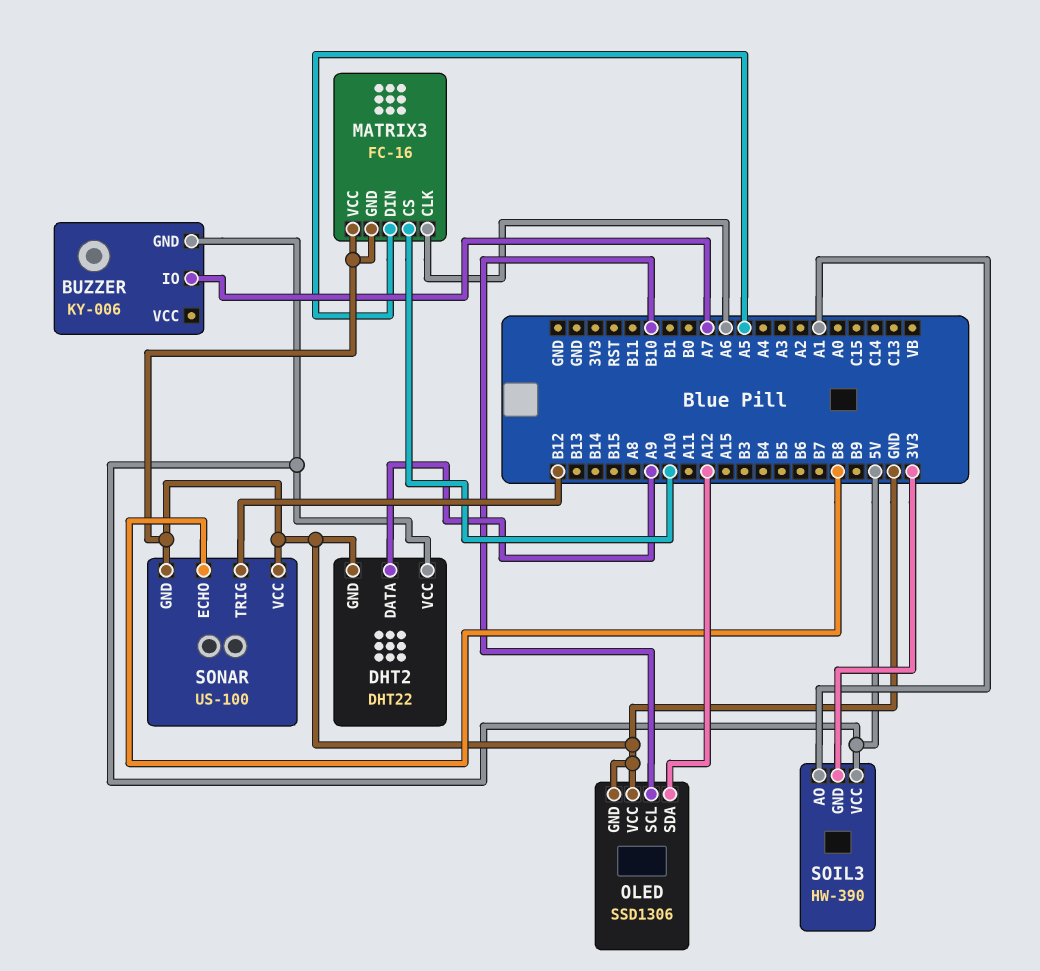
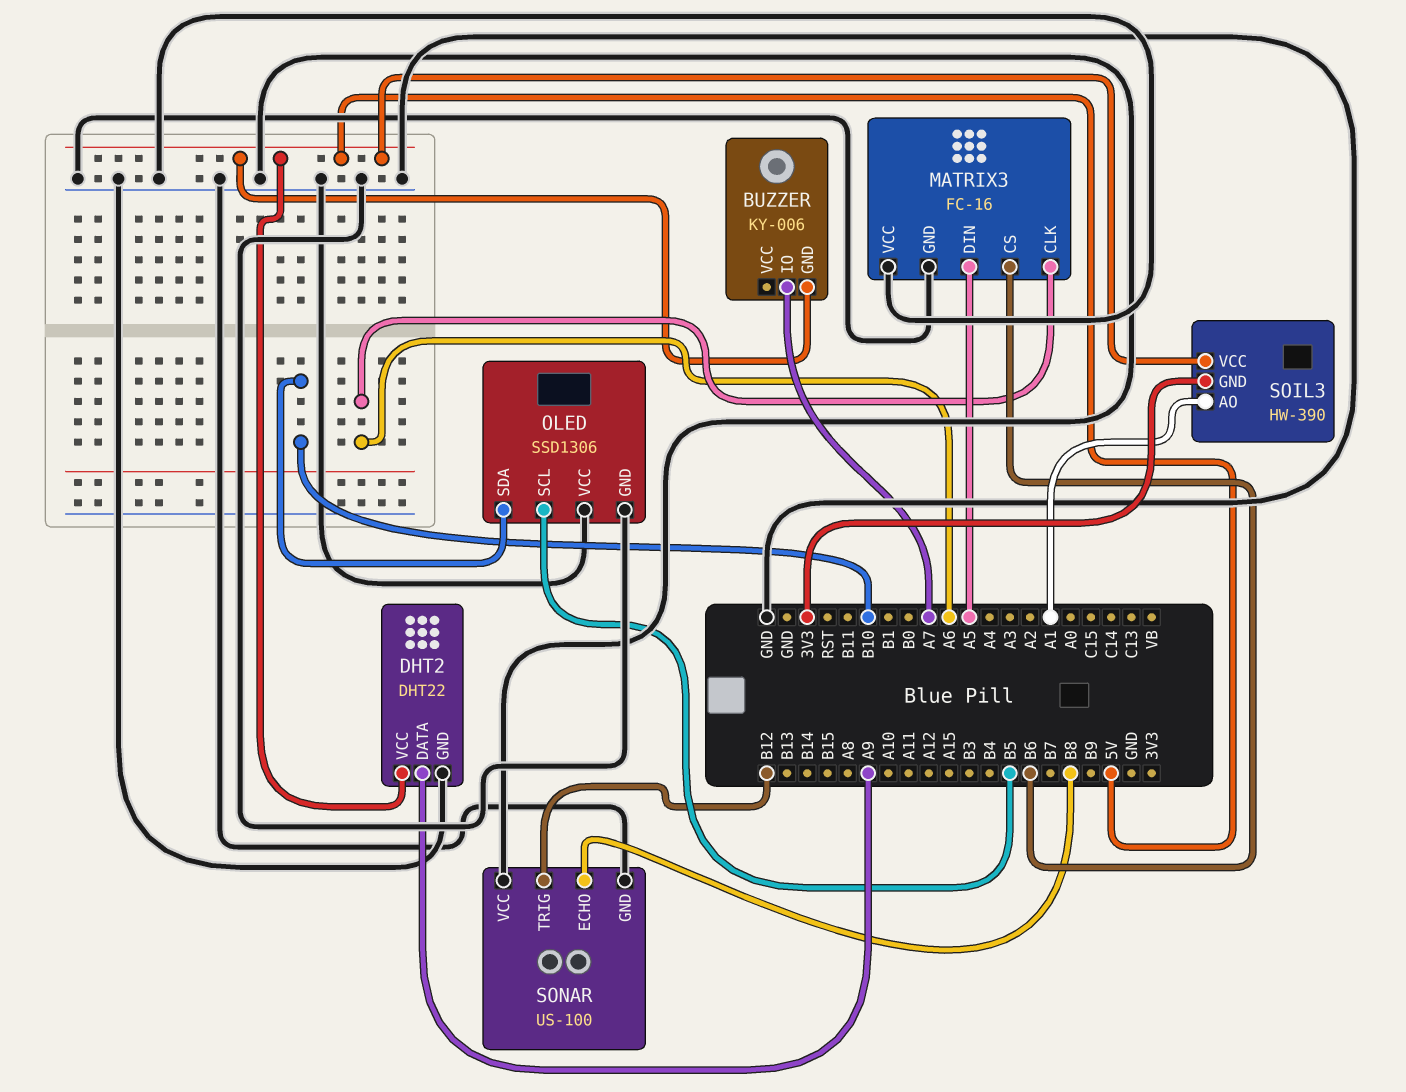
MATRIX3 pin CS: A10 -> B6
OLED pin SCL: B10 -> B5
OLED pin SDA: A12 -> B10

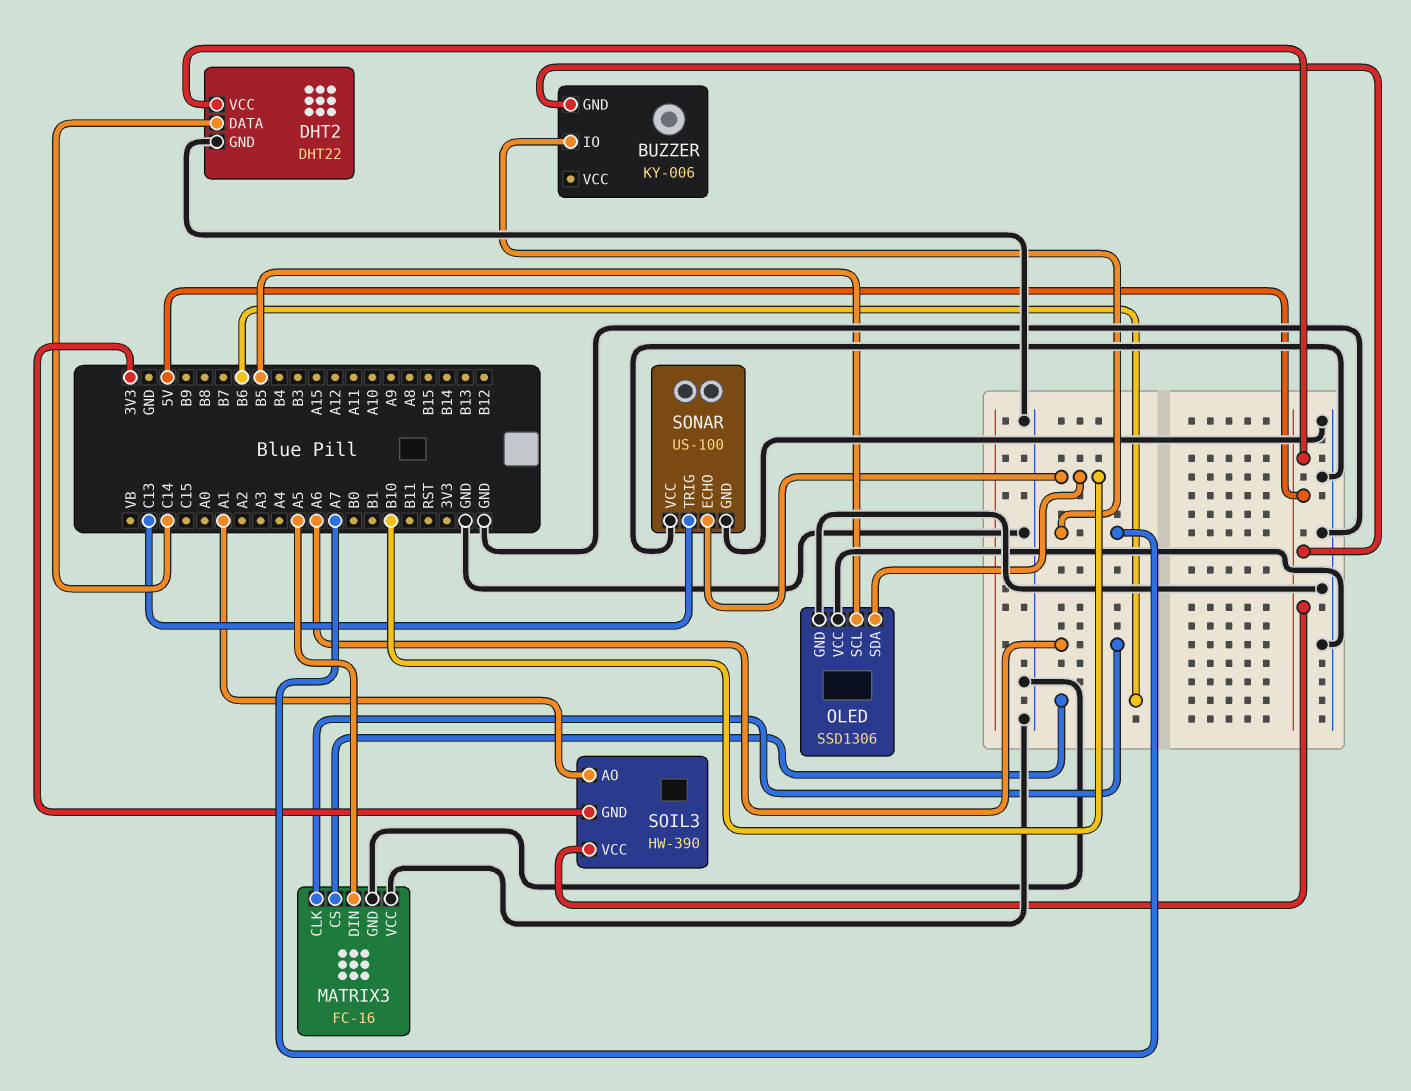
DHT2 pin DATA: A9 -> C14
SONAR pin ECHO: B8 -> B10
SONAR pin TRIG: B12 -> C13

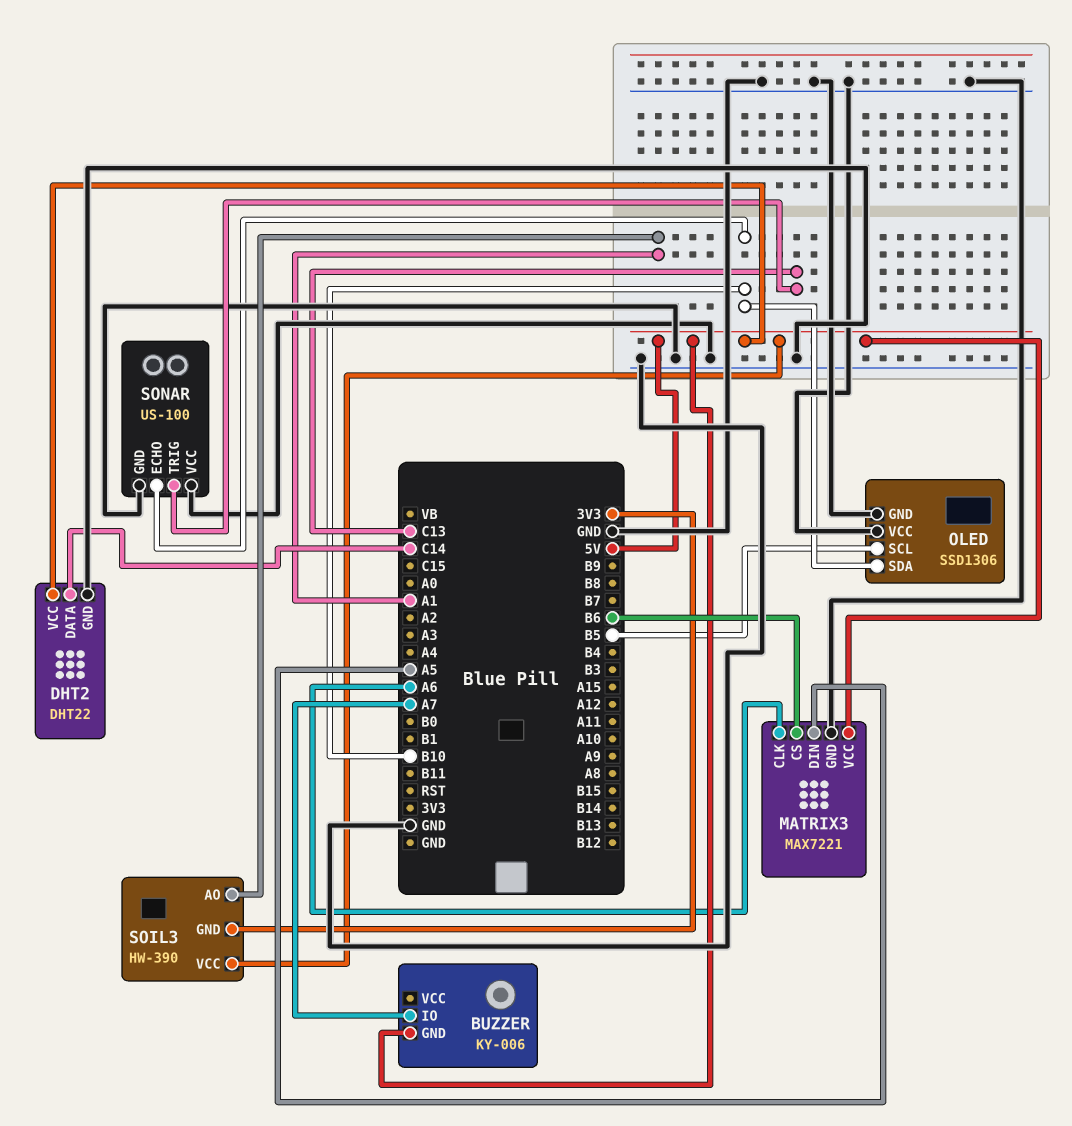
MATRIX3: FC-16 -> MAX7221
MATRIX3 pin VCC: GND -> 5V

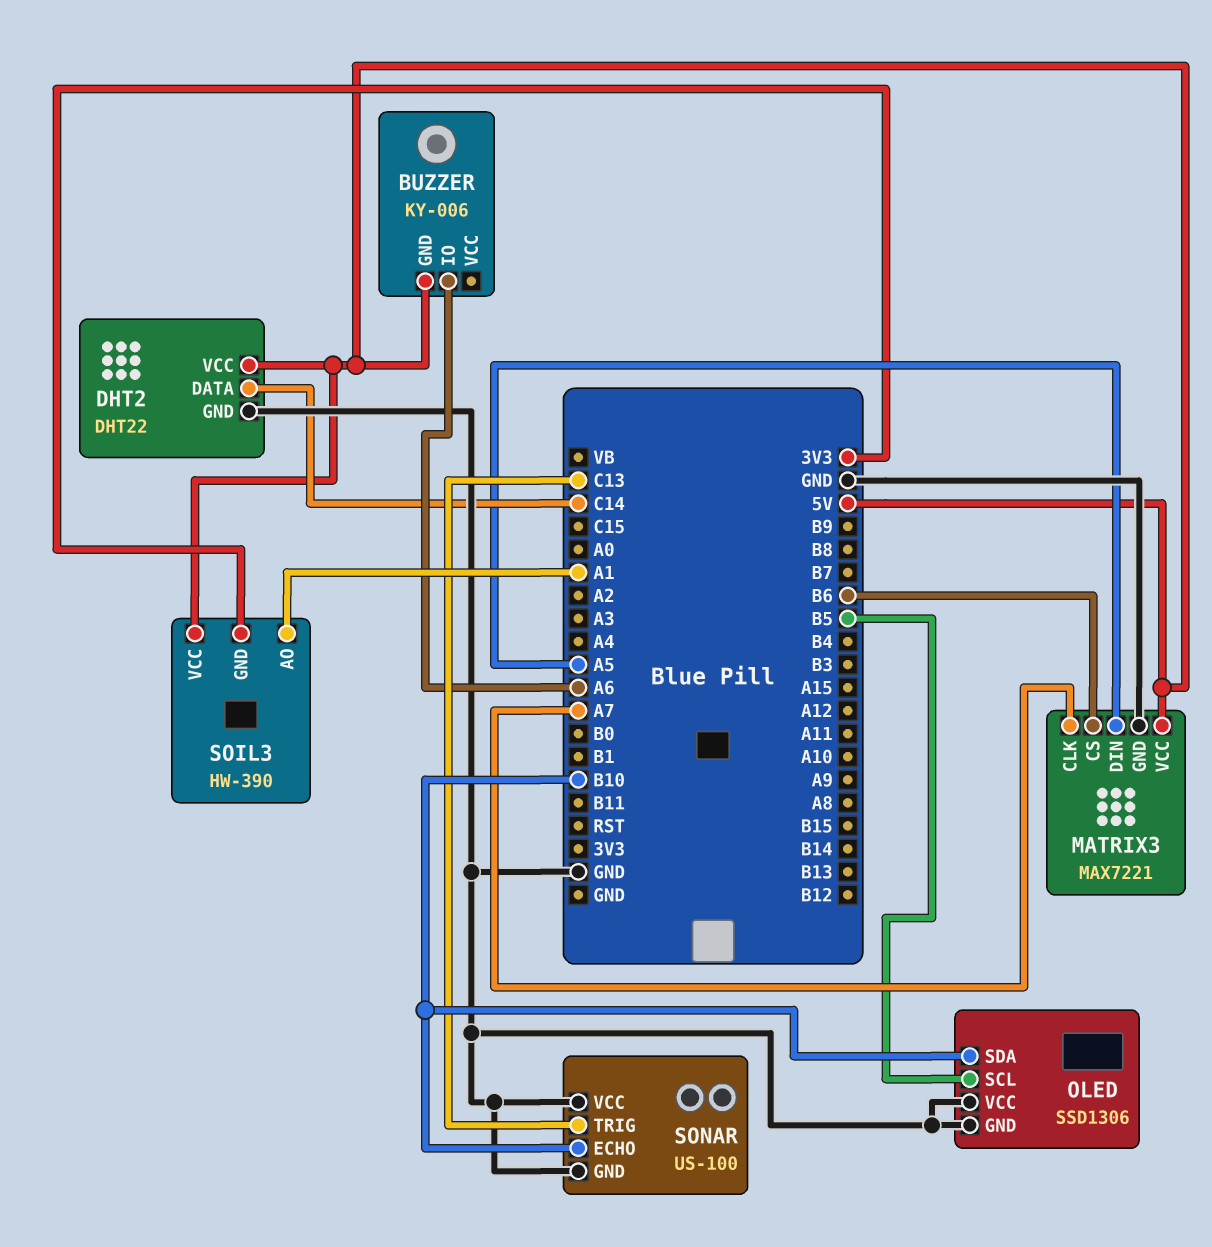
BUZZER pin IO: A7 -> A6
MATRIX3 pin CLK: A6 -> A7

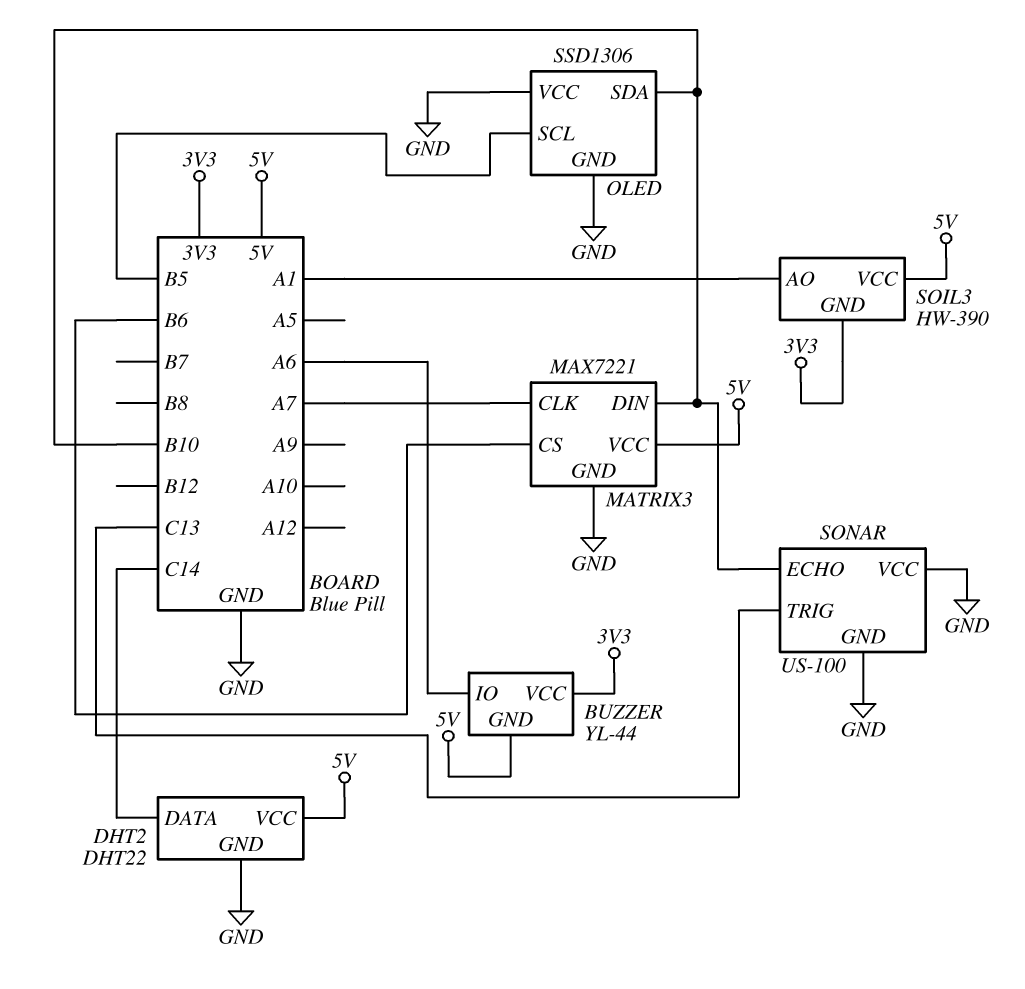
BUZZER: KY-006 -> YL-44
BUZZER pin VCC: none -> 3V3
MATRIX3 pin DIN: A5 -> B10

